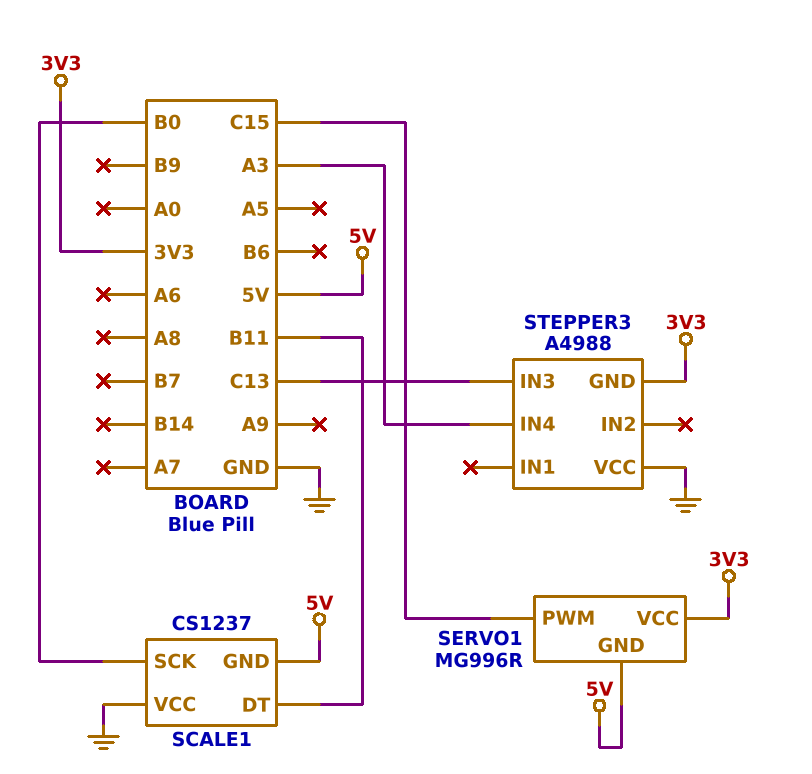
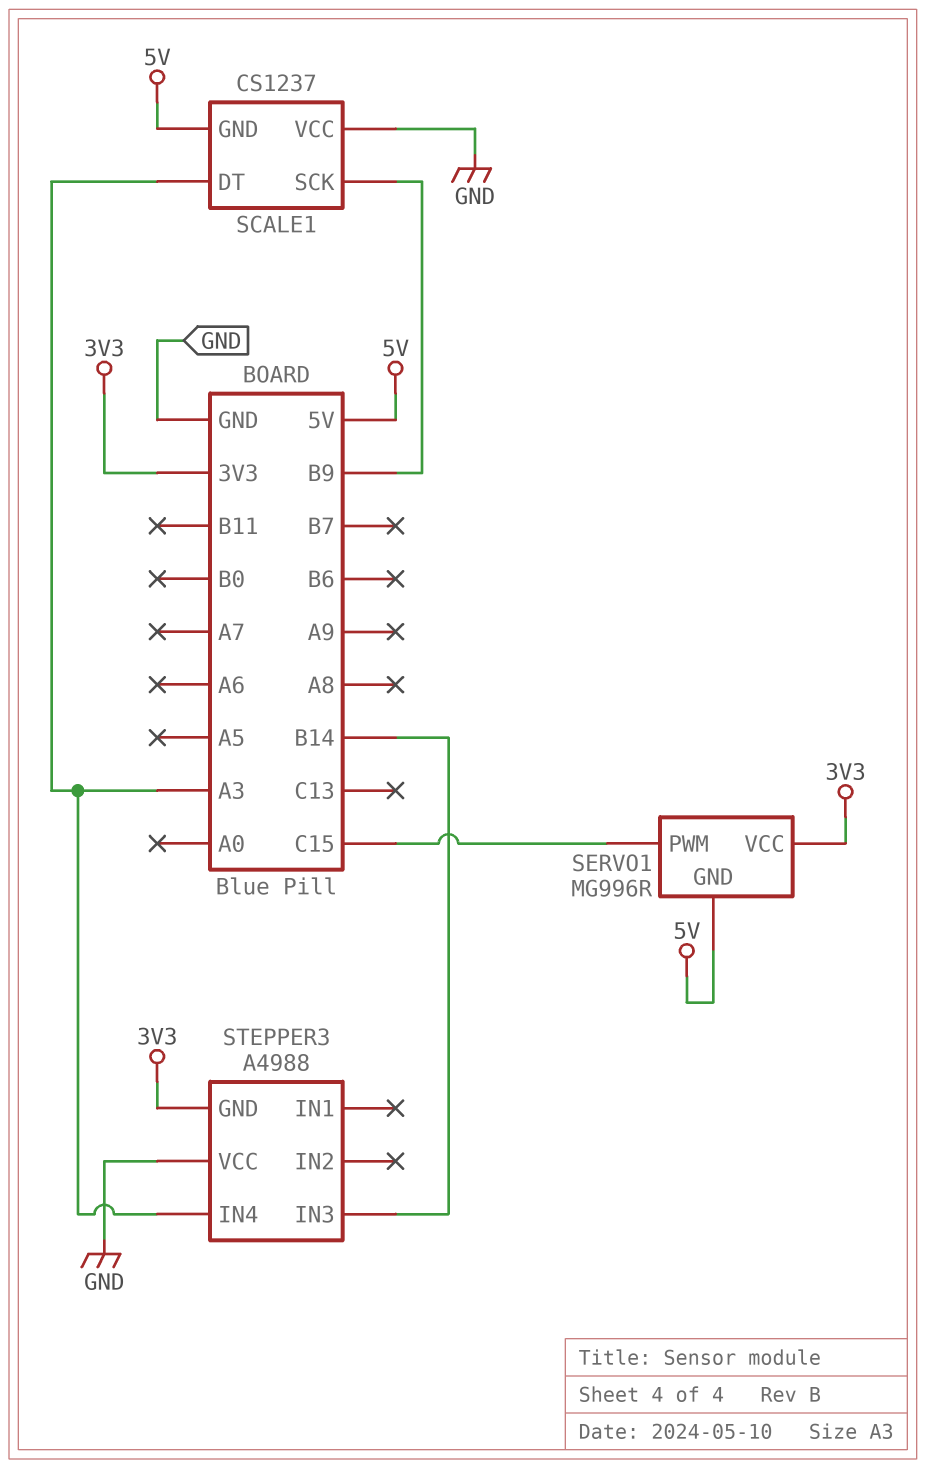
SCALE1 pin DT: B11 -> A3
SCALE1 pin SCK: B0 -> B9
STEPPER3 pin IN3: C13 -> B14

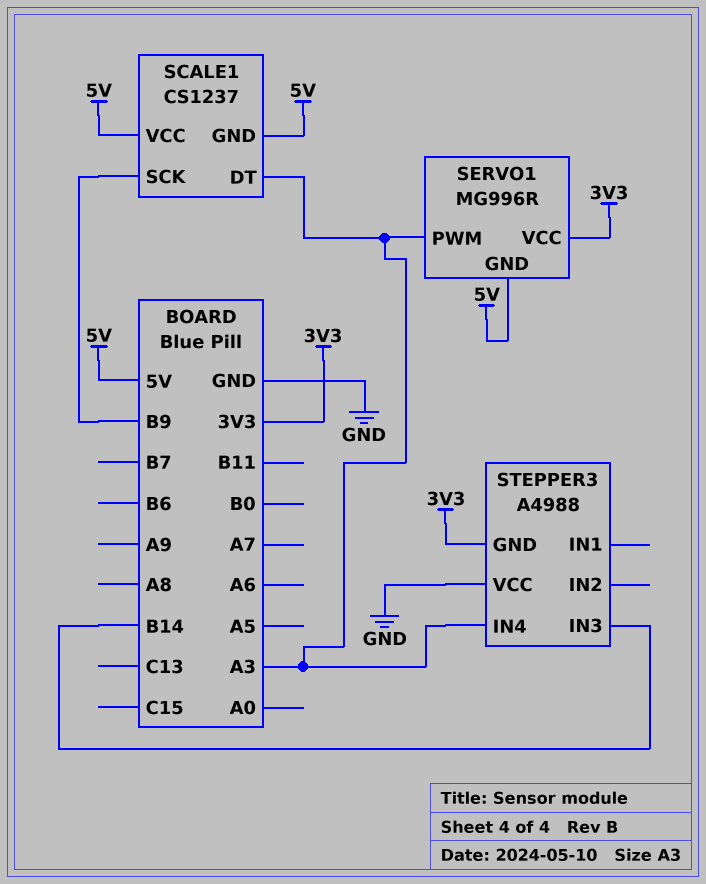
SCALE1 pin VCC: GND -> 5V
SERVO1 pin PWM: C15 -> A3

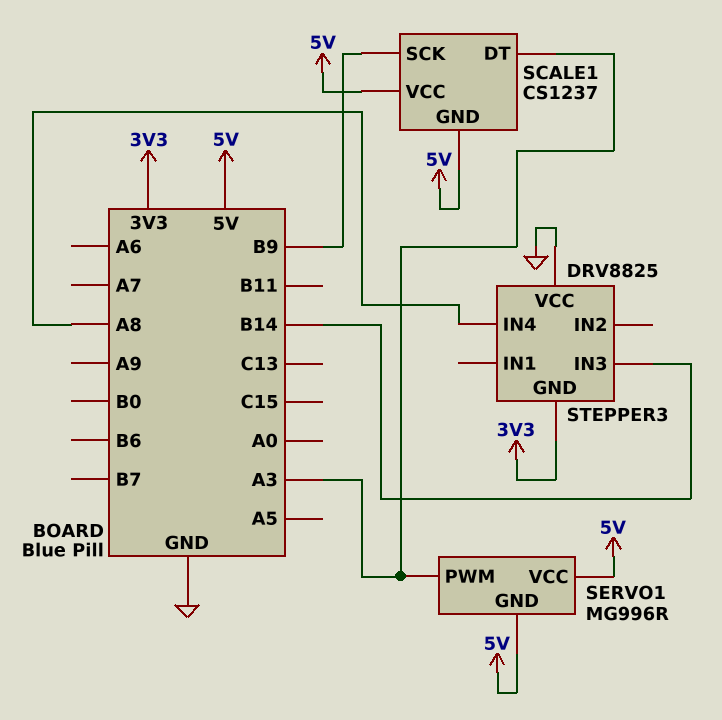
SERVO1 pin VCC: 3V3 -> 5V
STEPPER3: A4988 -> DRV8825
STEPPER3 pin IN4: A3 -> A8

